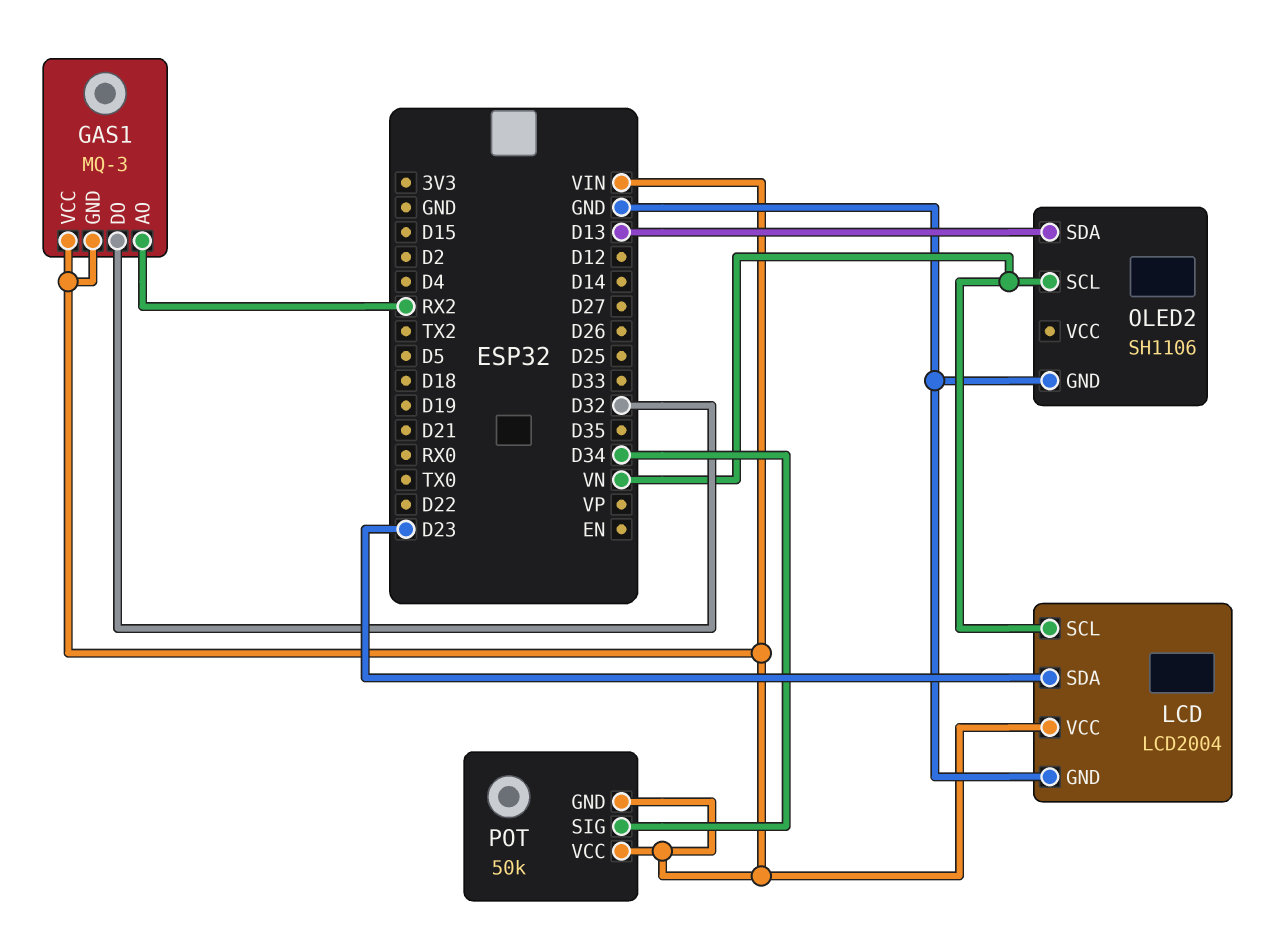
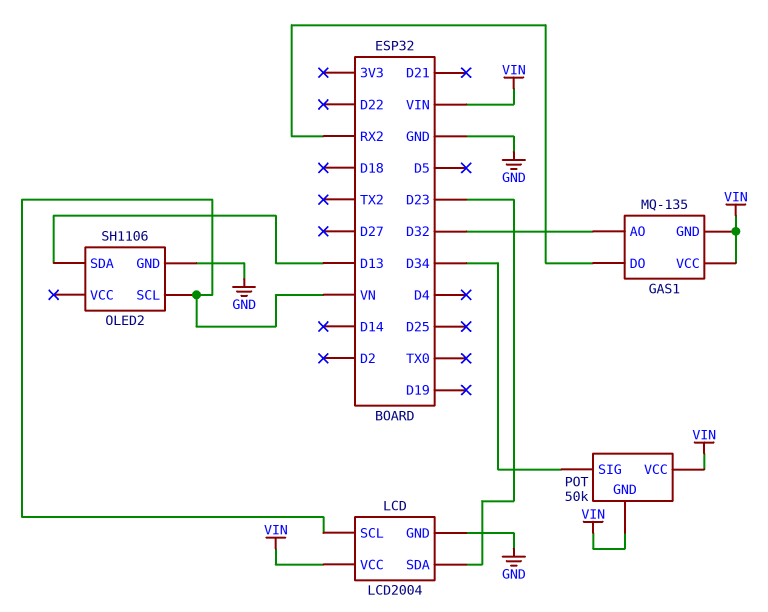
GAS1: MQ-3 -> MQ-135
GAS1 pin AO: RX2 -> D32
GAS1 pin DO: D32 -> RX2

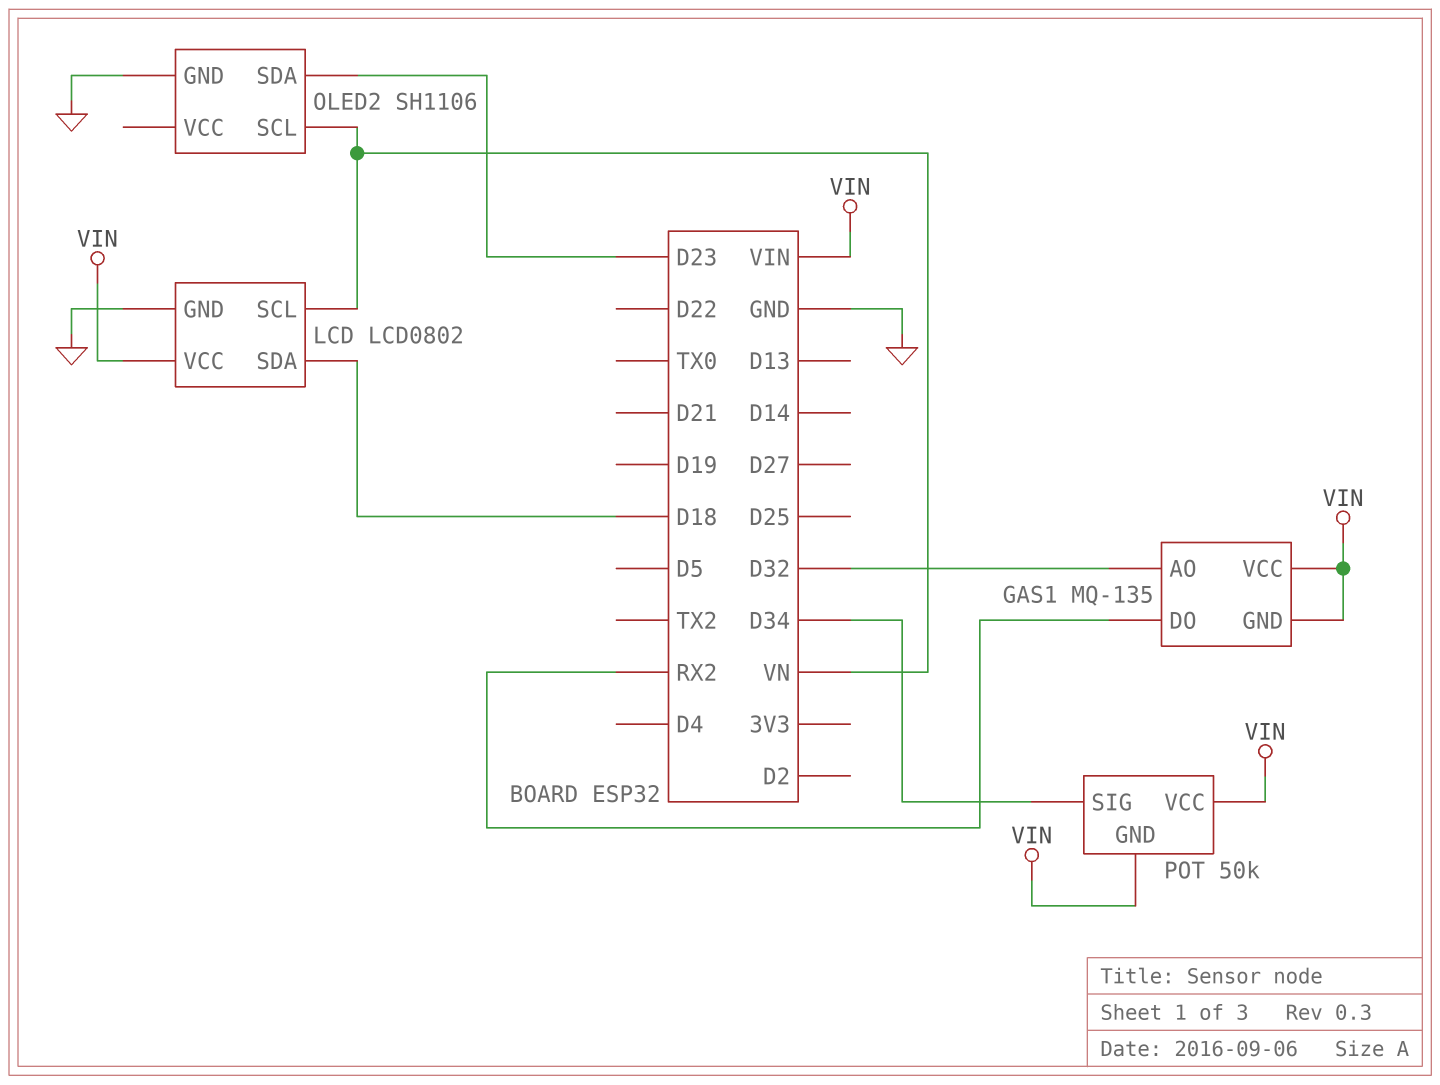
LCD: LCD2004 -> LCD0802
LCD pin SDA: D23 -> D18
OLED2 pin SDA: D13 -> D23

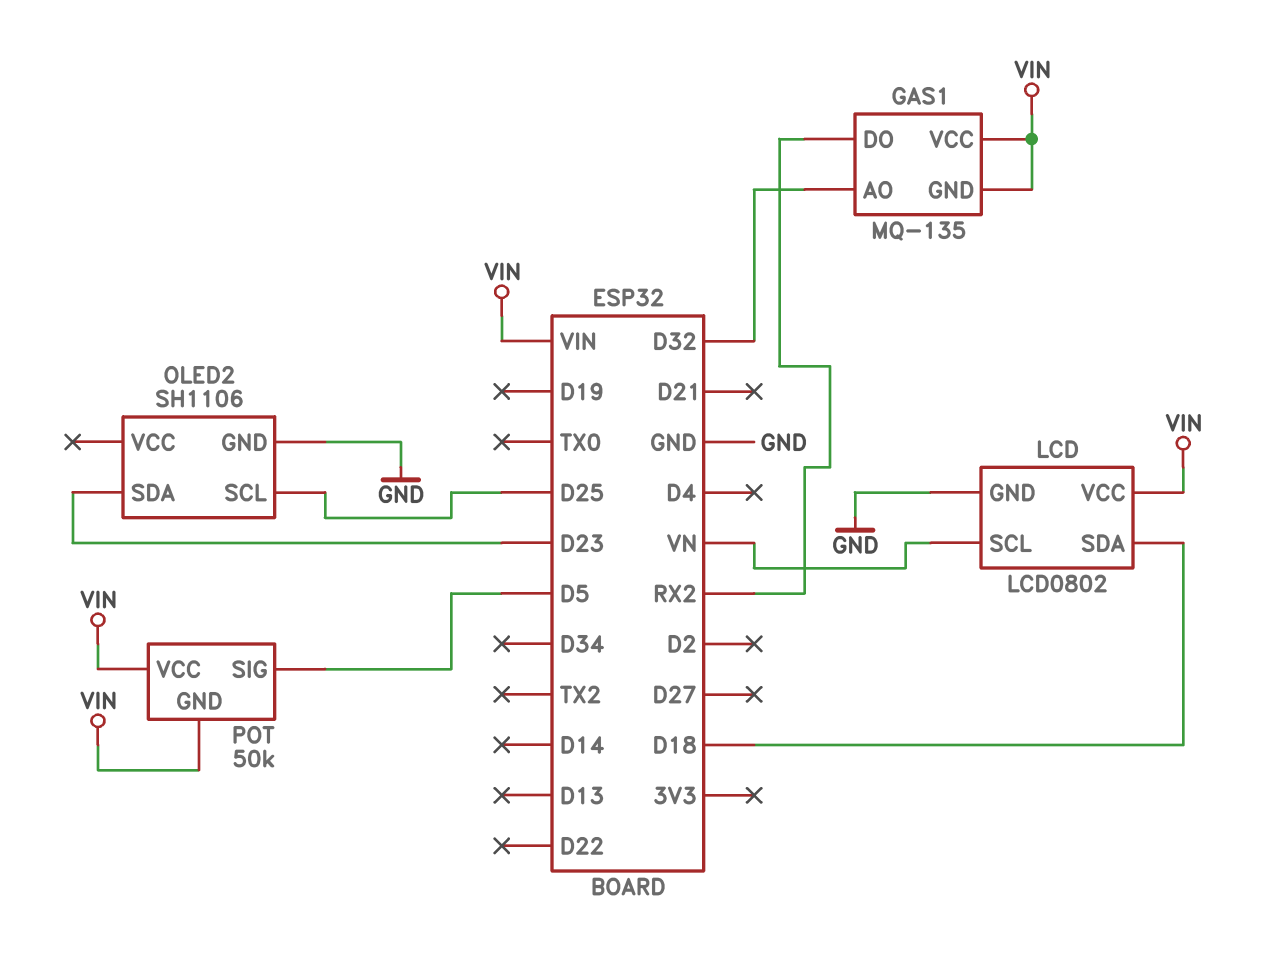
OLED2 pin SCL: VN -> D25
POT pin SIG: D34 -> D5

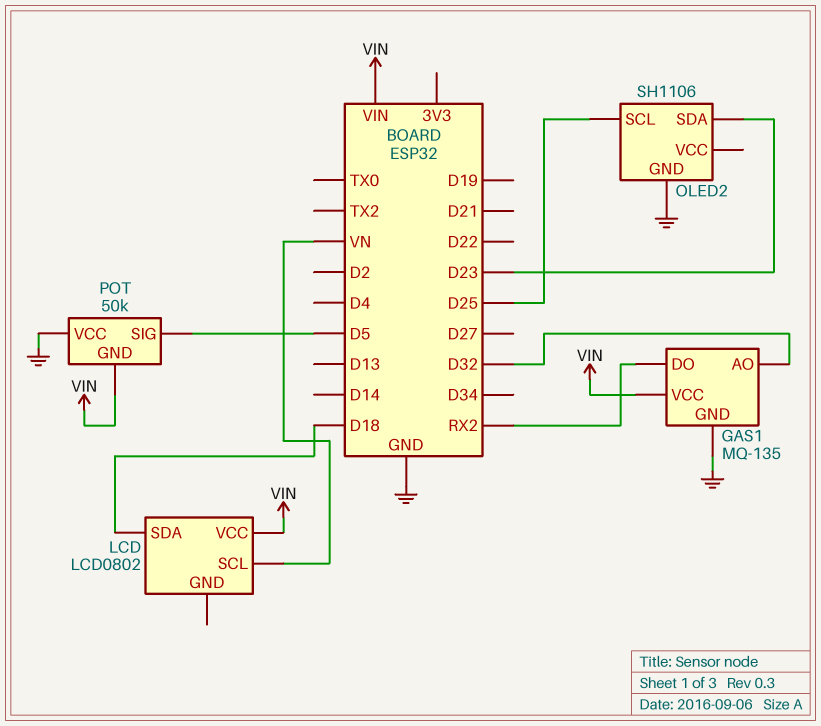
GAS1 pin GND: VIN -> GND
LCD pin GND: GND -> none
POT pin VCC: VIN -> GND

